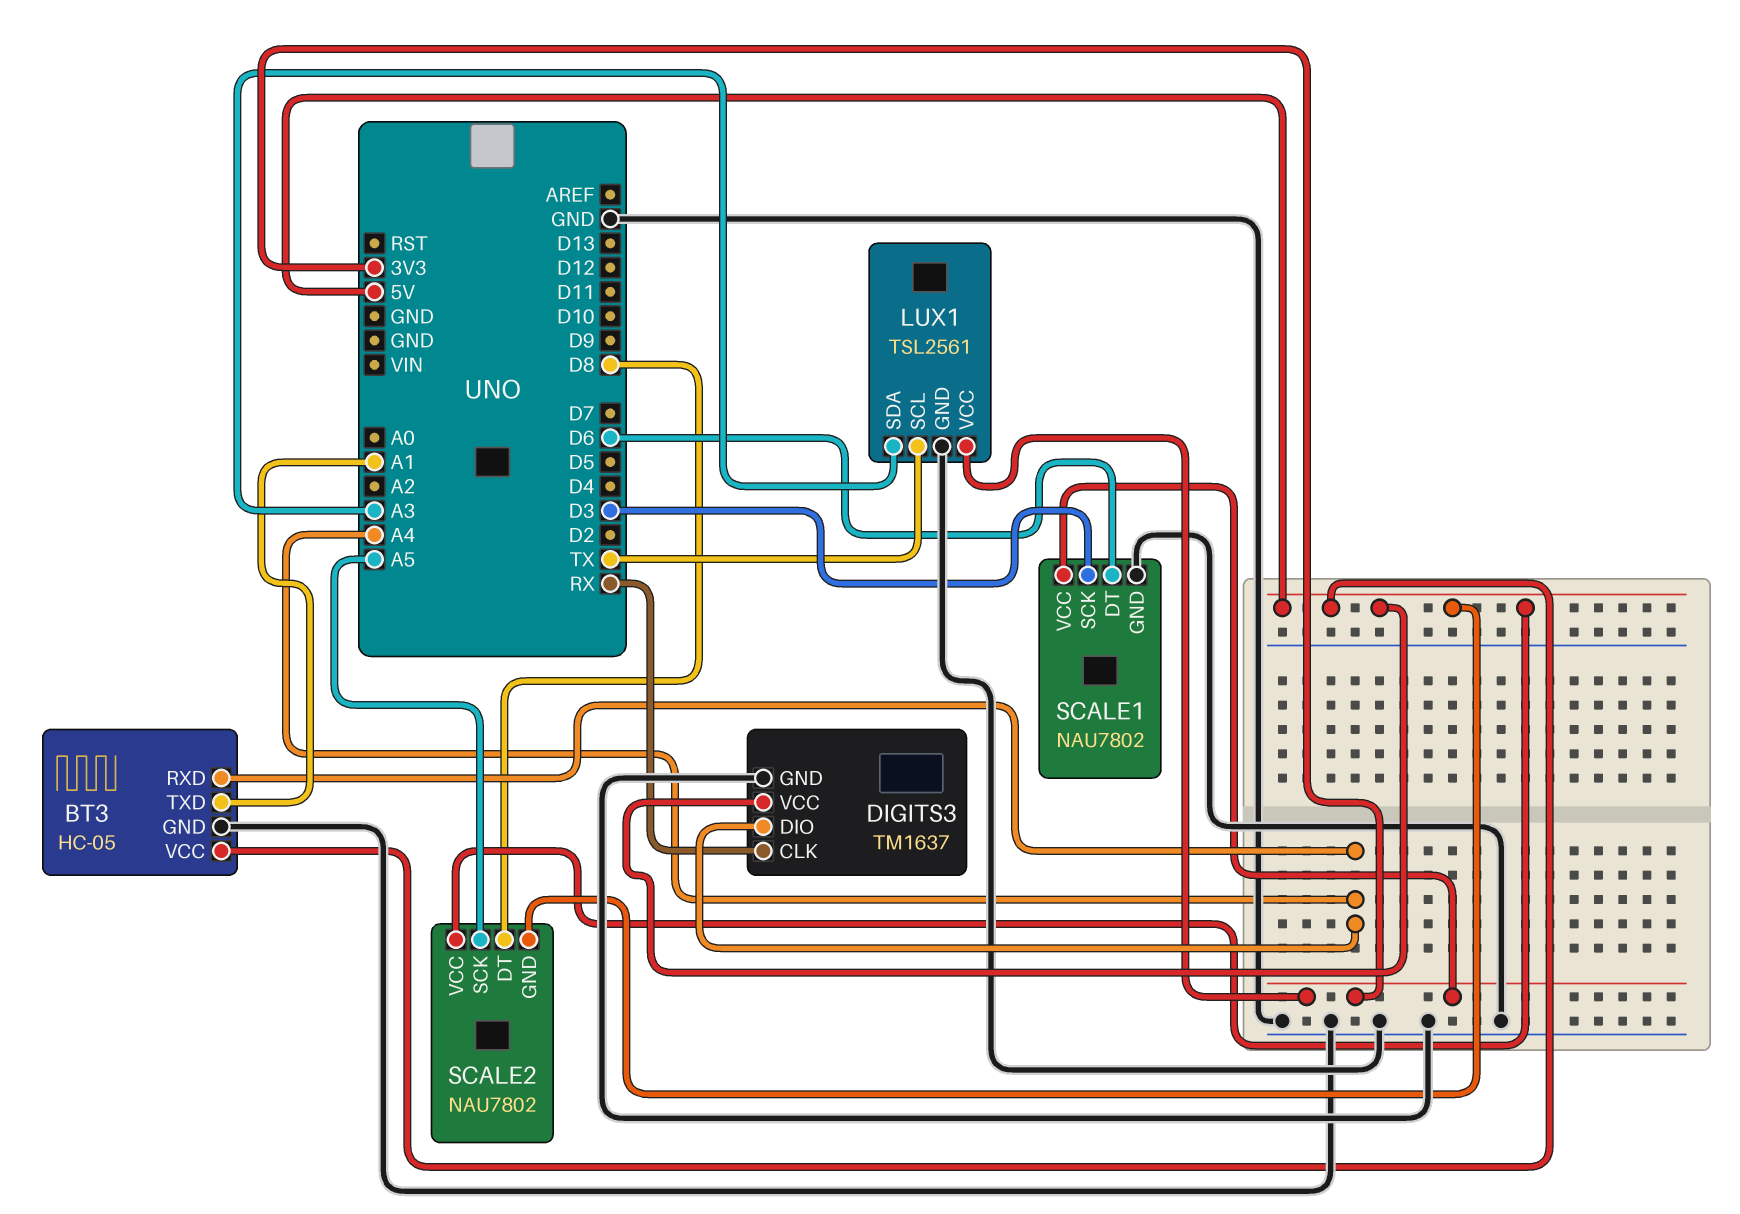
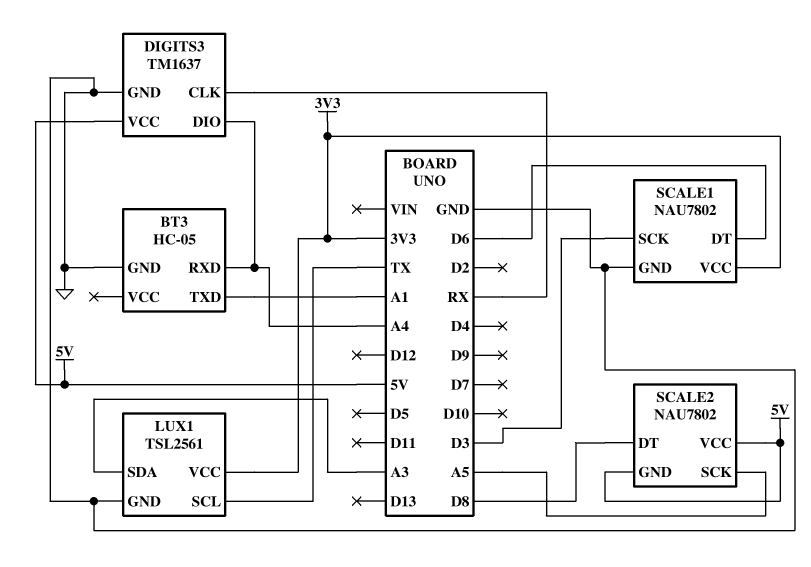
BT3 pin VCC: 5V -> none

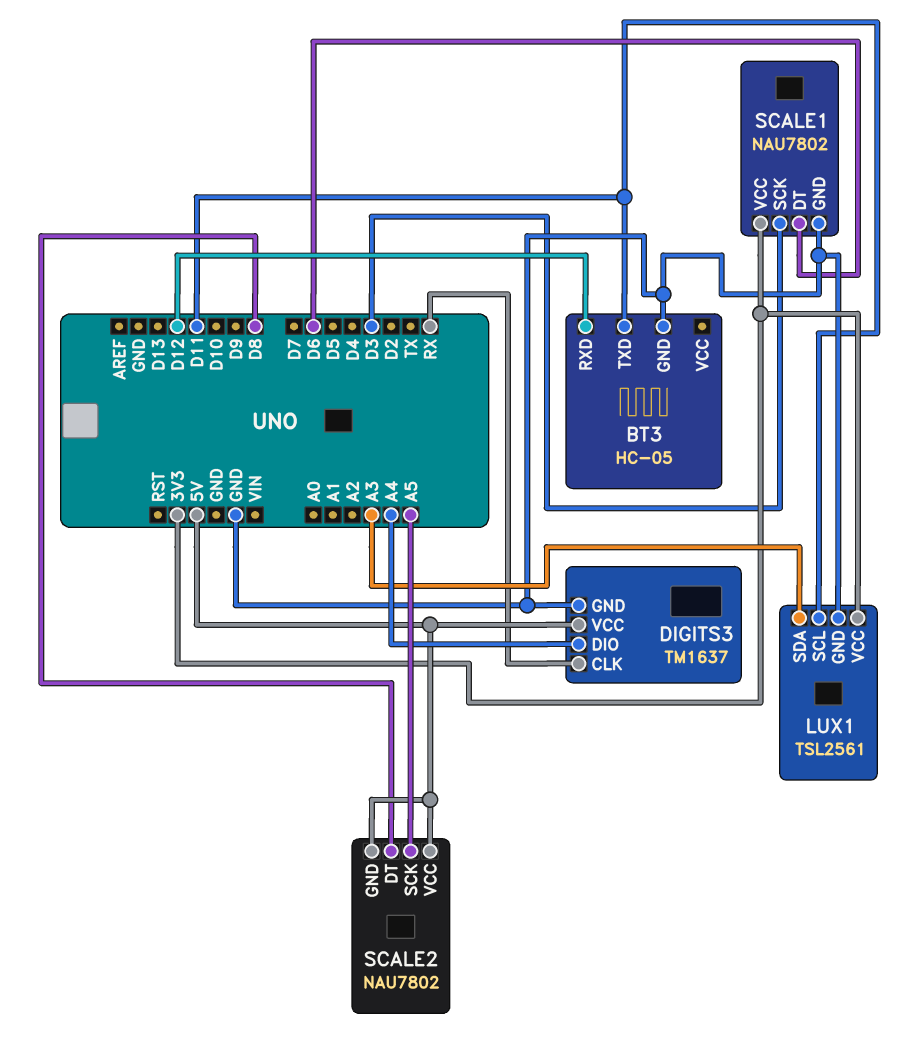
BT3 pin RXD: A4 -> D12
BT3 pin TXD: A1 -> D11
LUX1 pin SCL: TX -> D11

